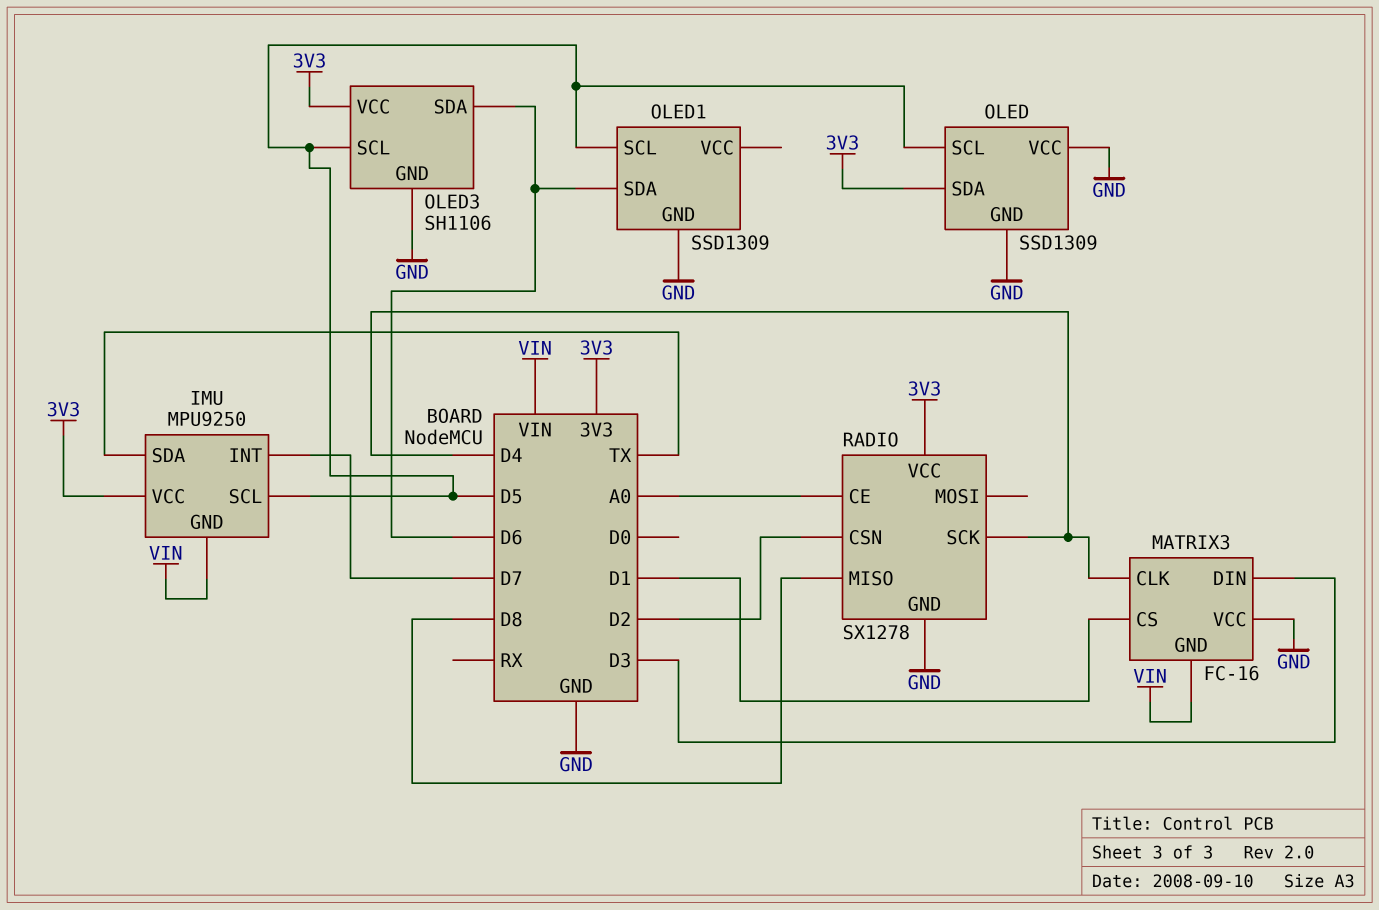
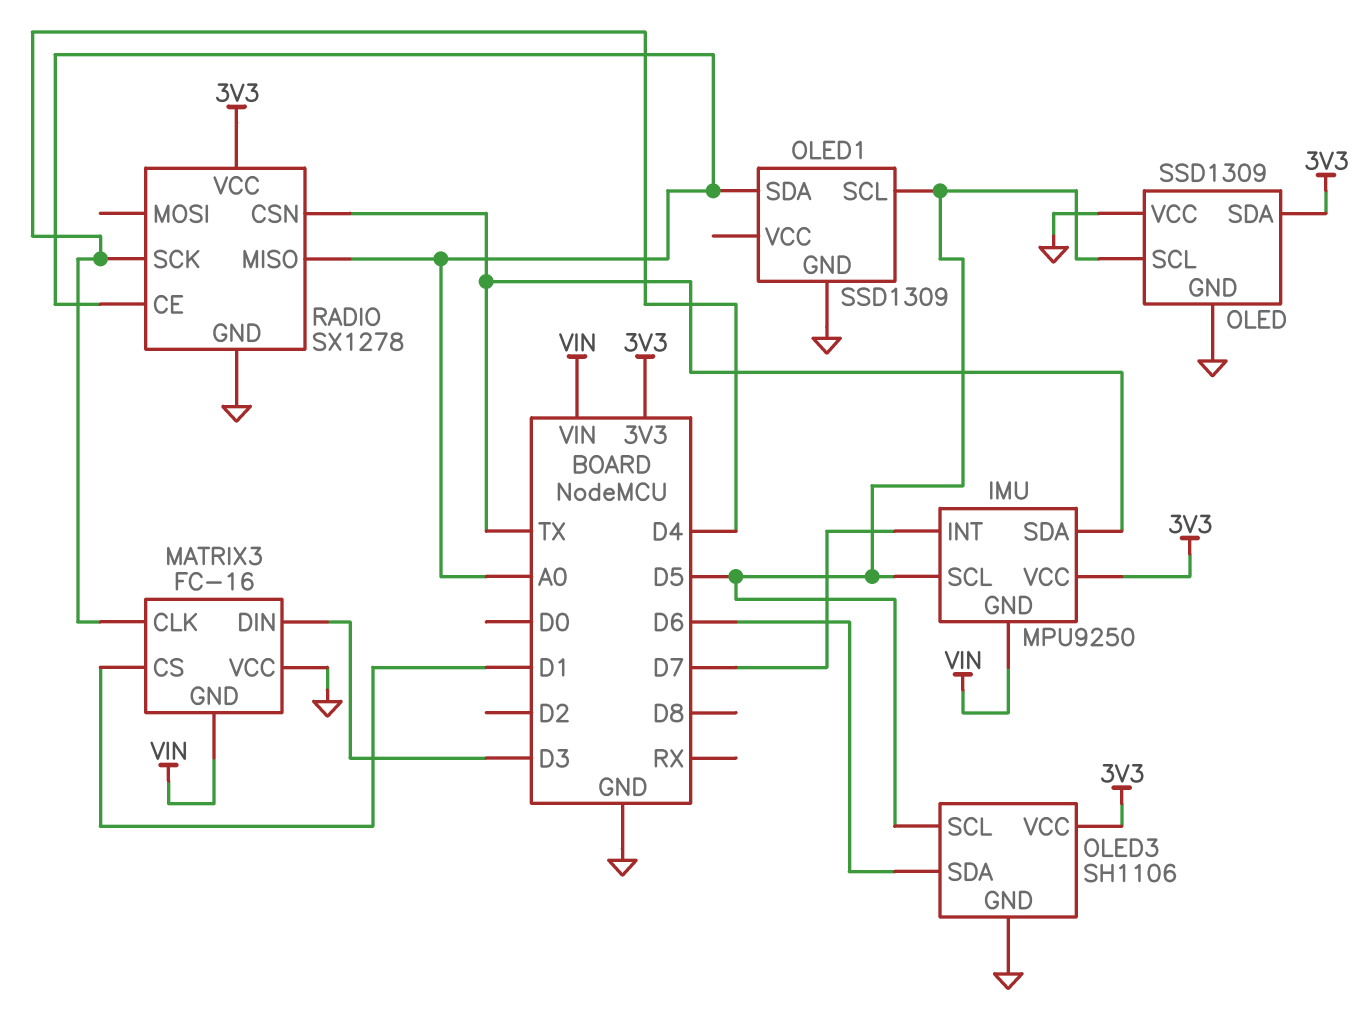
OLED1 pin SDA: D6 -> A0
RADIO pin CSN: D2 -> TX
RADIO pin MISO: D8 -> A0

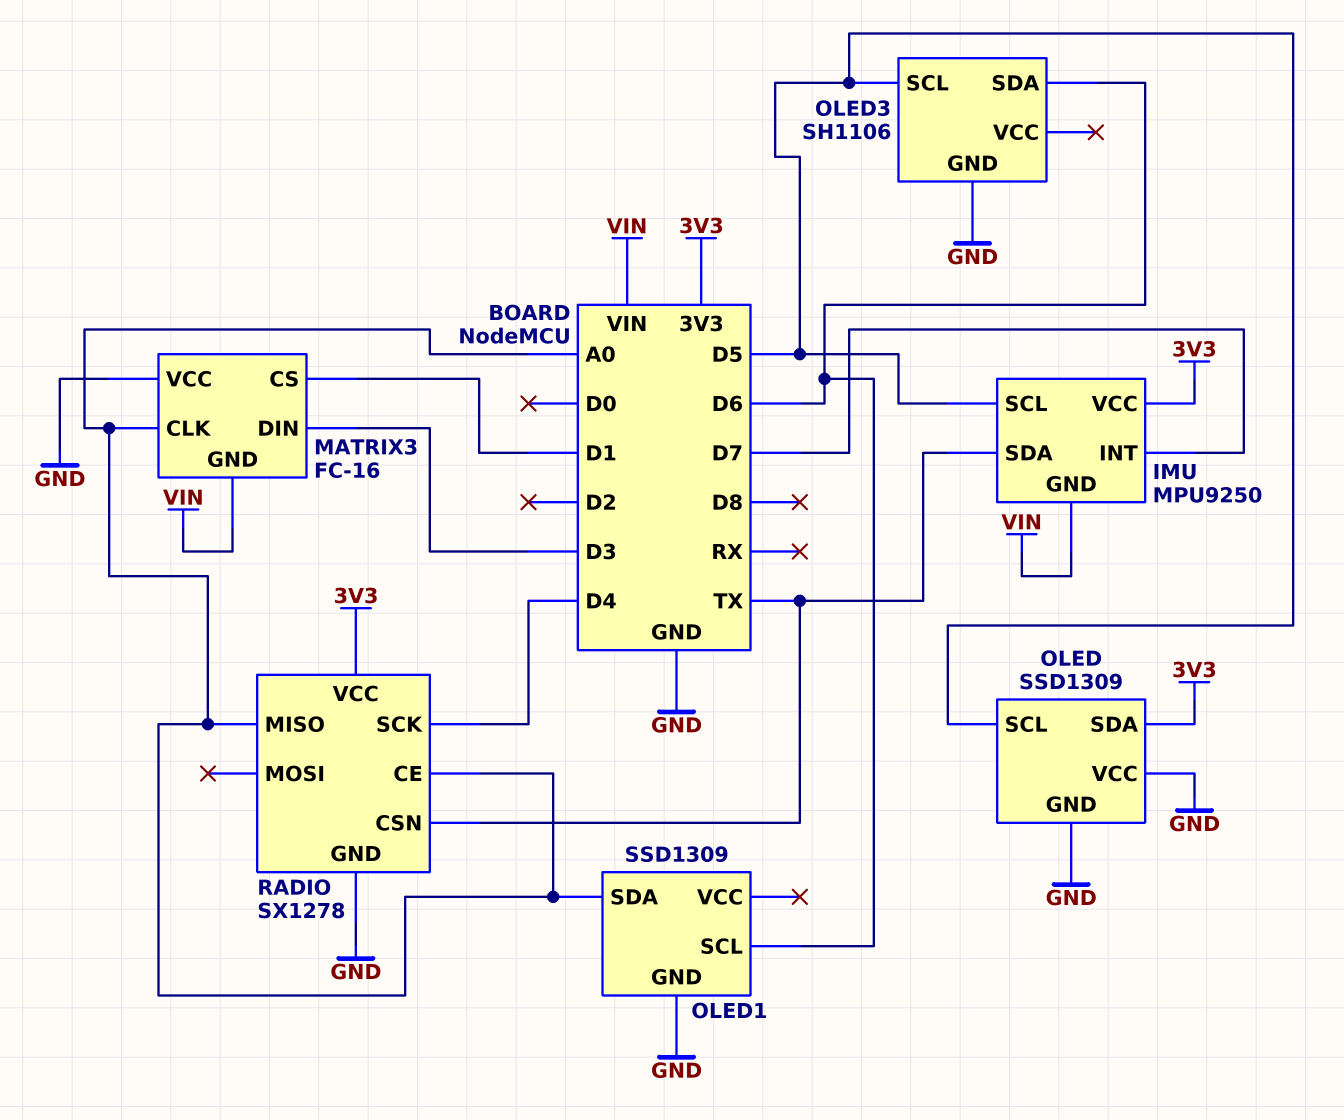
MATRIX3 pin CLK: D4 -> A0
OLED1 pin SCL: D5 -> D6
OLED3 pin VCC: 3V3 -> none

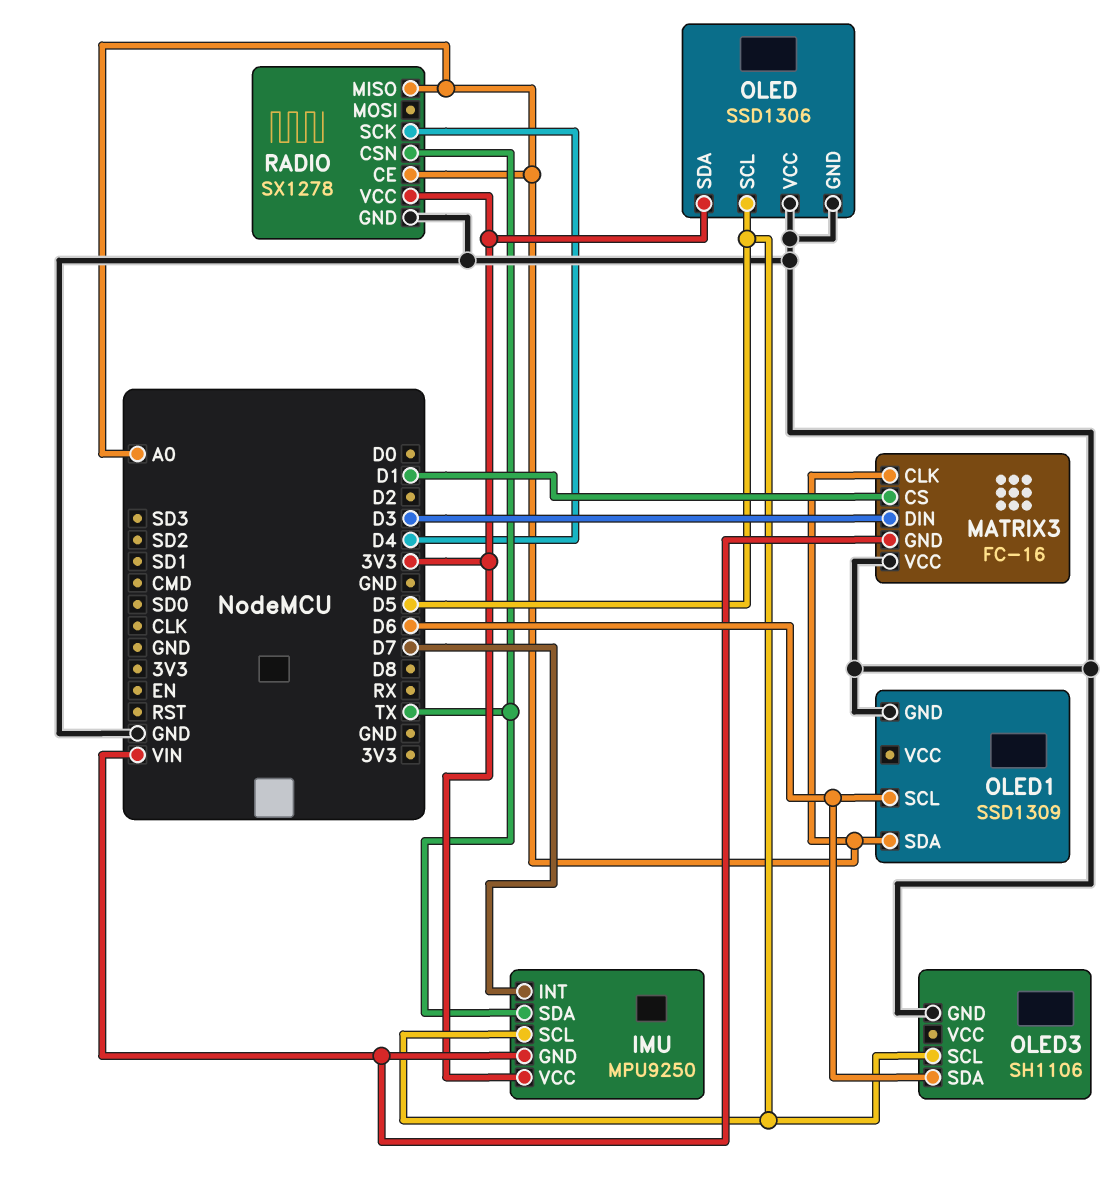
OLED: SSD1309 -> SSD1306

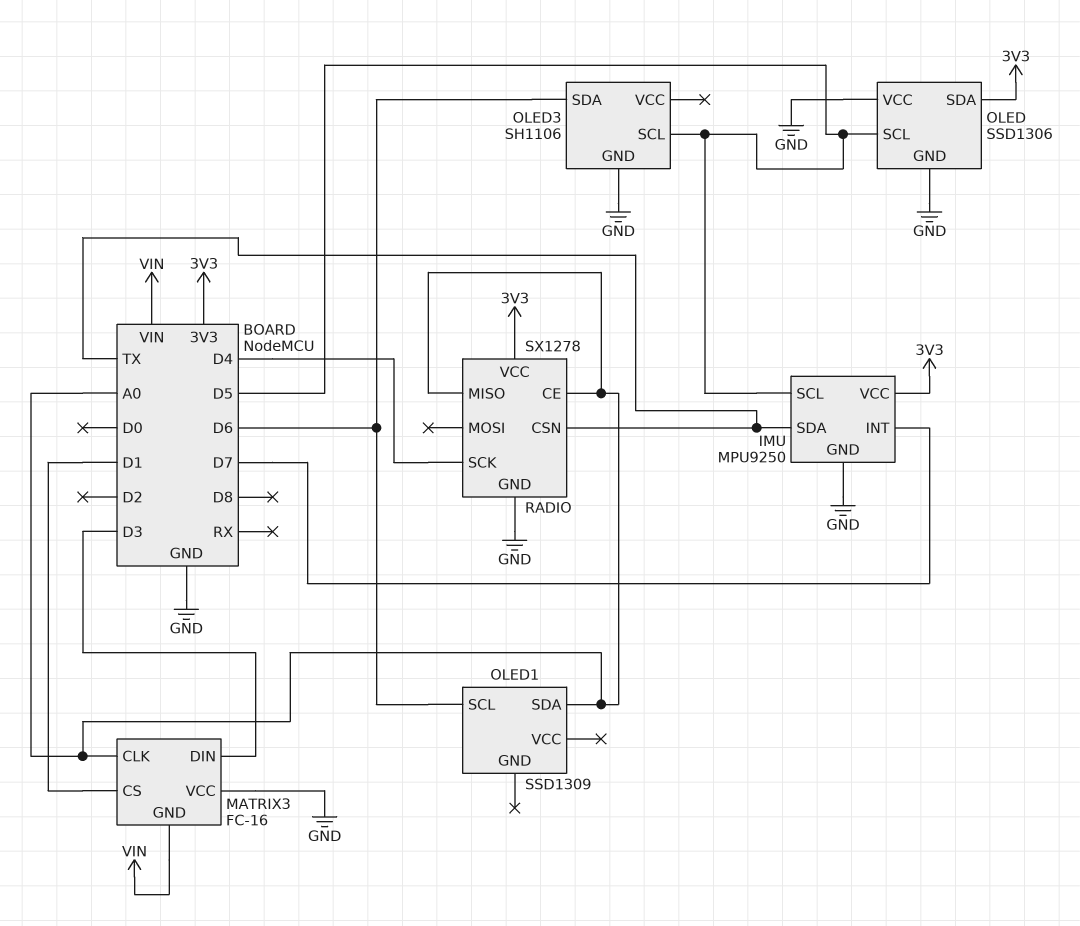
IMU pin GND: VIN -> GND
OLED1 pin GND: GND -> none

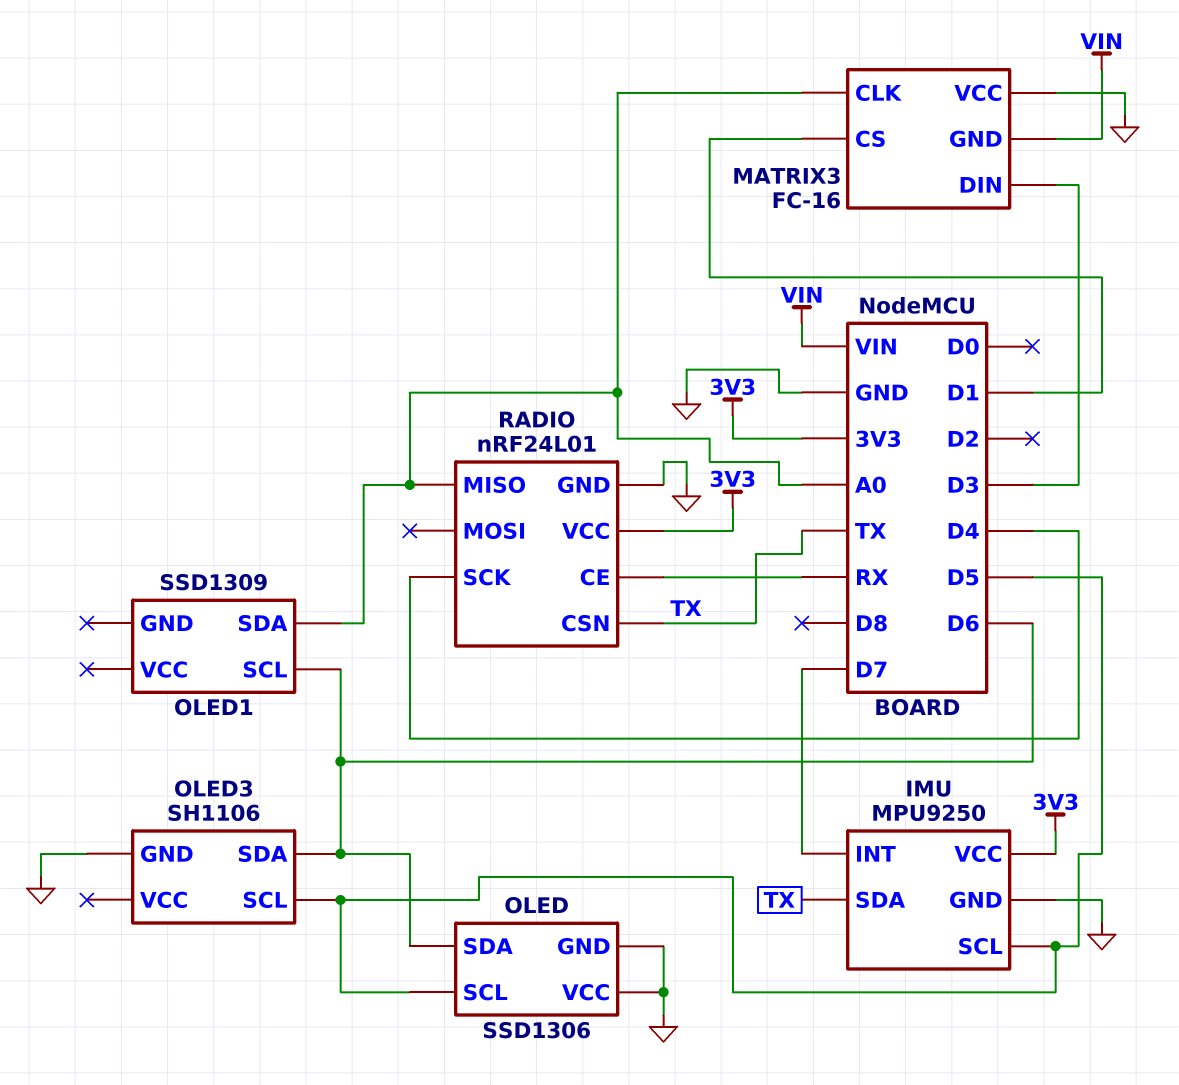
OLED pin SDA: 3V3 -> D6
RADIO: SX1278 -> nRF24L01
RADIO pin CE: A0 -> RX

